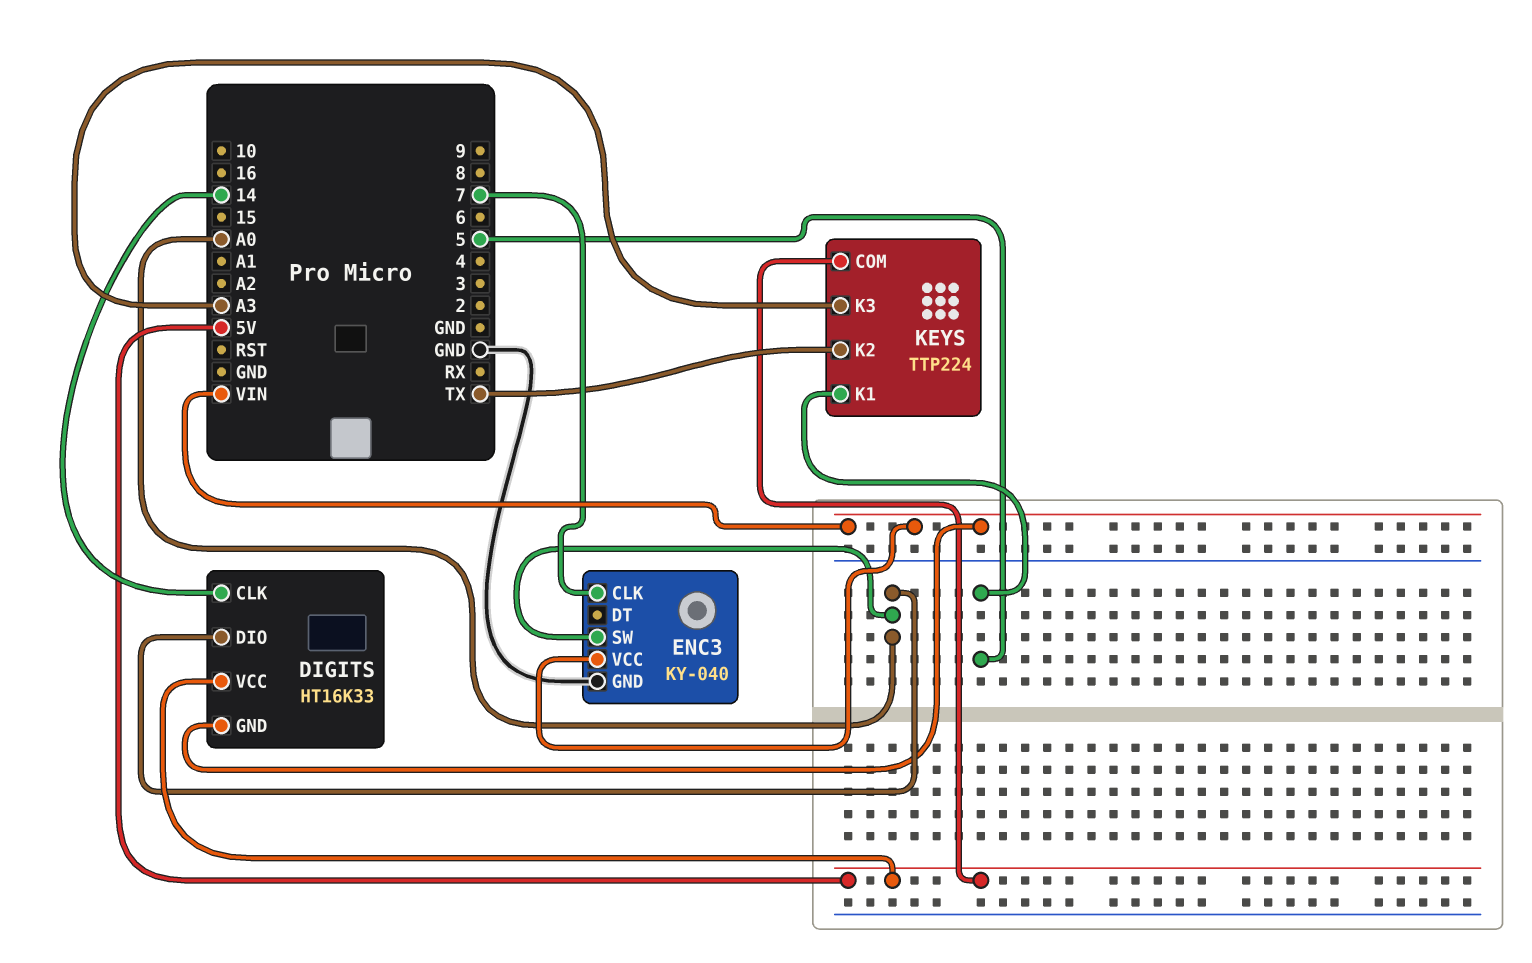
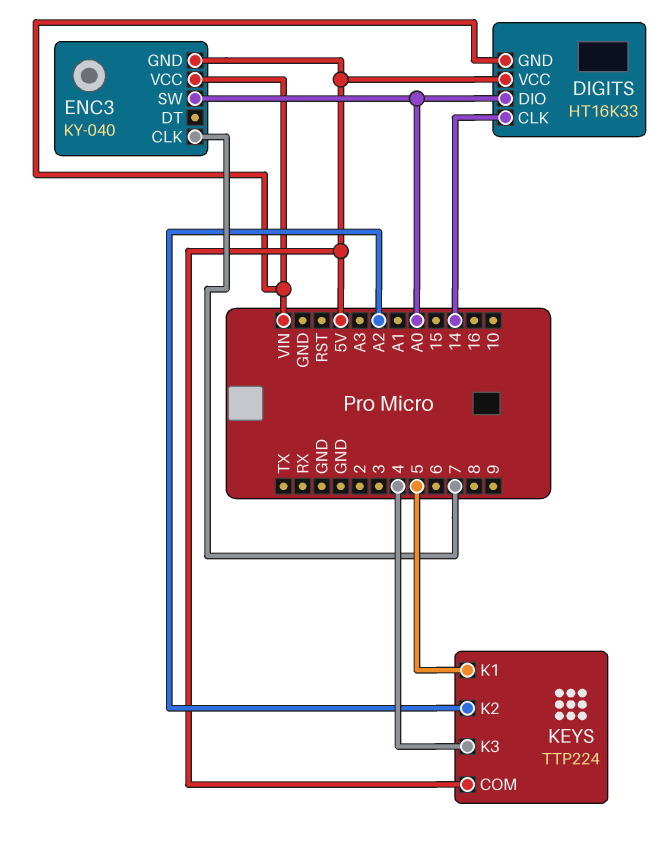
ENC3 pin GND: GND -> 5V
KEYS pin K2: TX -> A2
KEYS pin K3: A3 -> 4

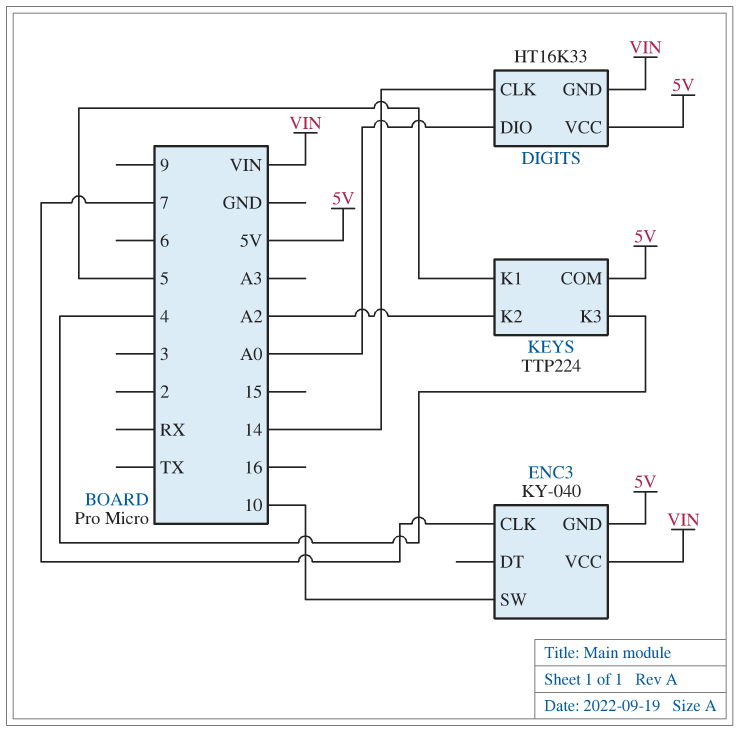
ENC3 pin SW: A0 -> 10

